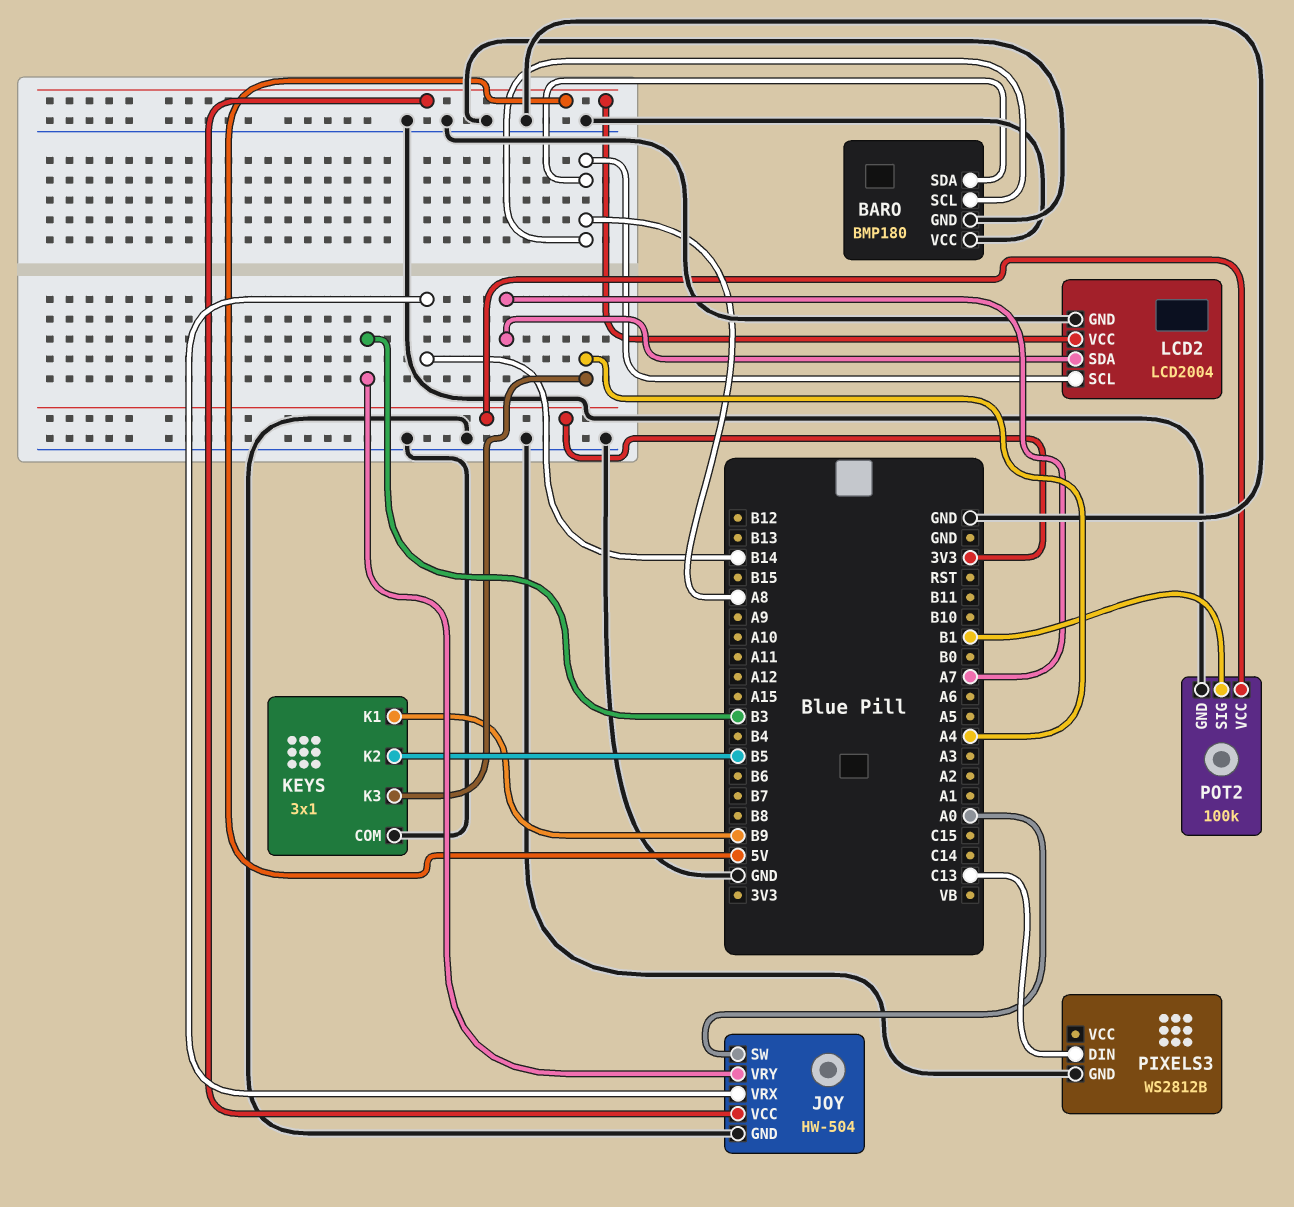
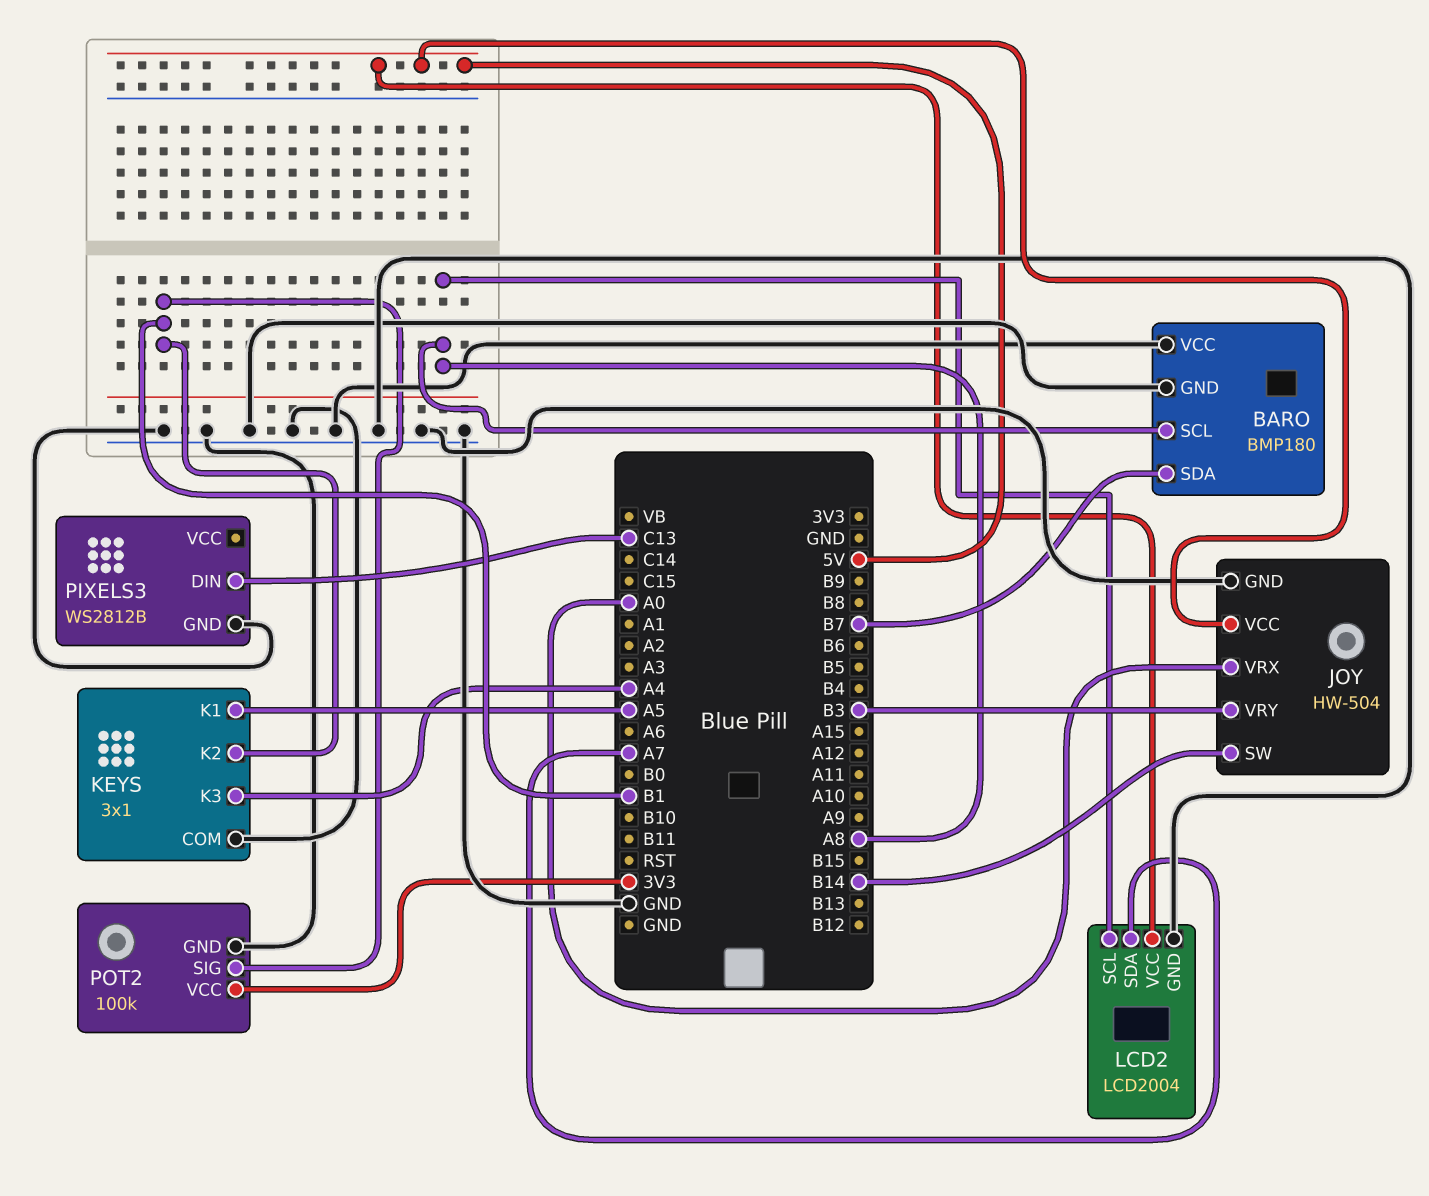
BARO pin SDA: A8 -> B7
JOY pin SW: A0 -> B14
JOY pin VRX: B14 -> A0
KEYS pin K1: B9 -> A5
KEYS pin K2: B5 -> B1

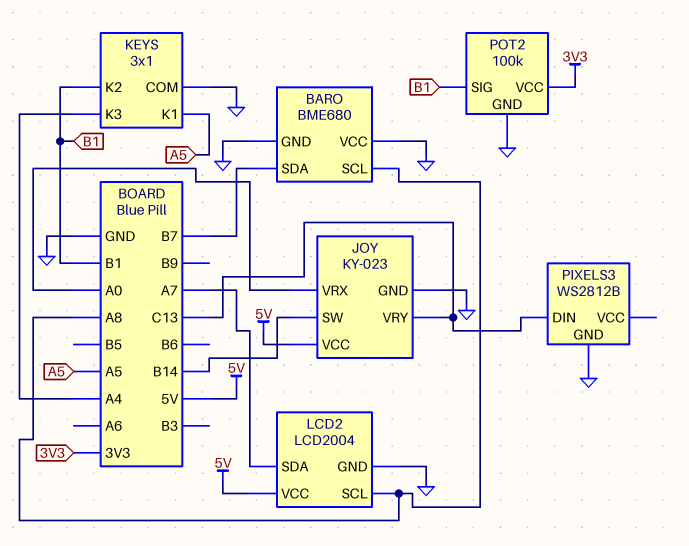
BARO: BMP180 -> BME680
JOY: HW-504 -> KY-023
JOY pin VRY: B3 -> C13

